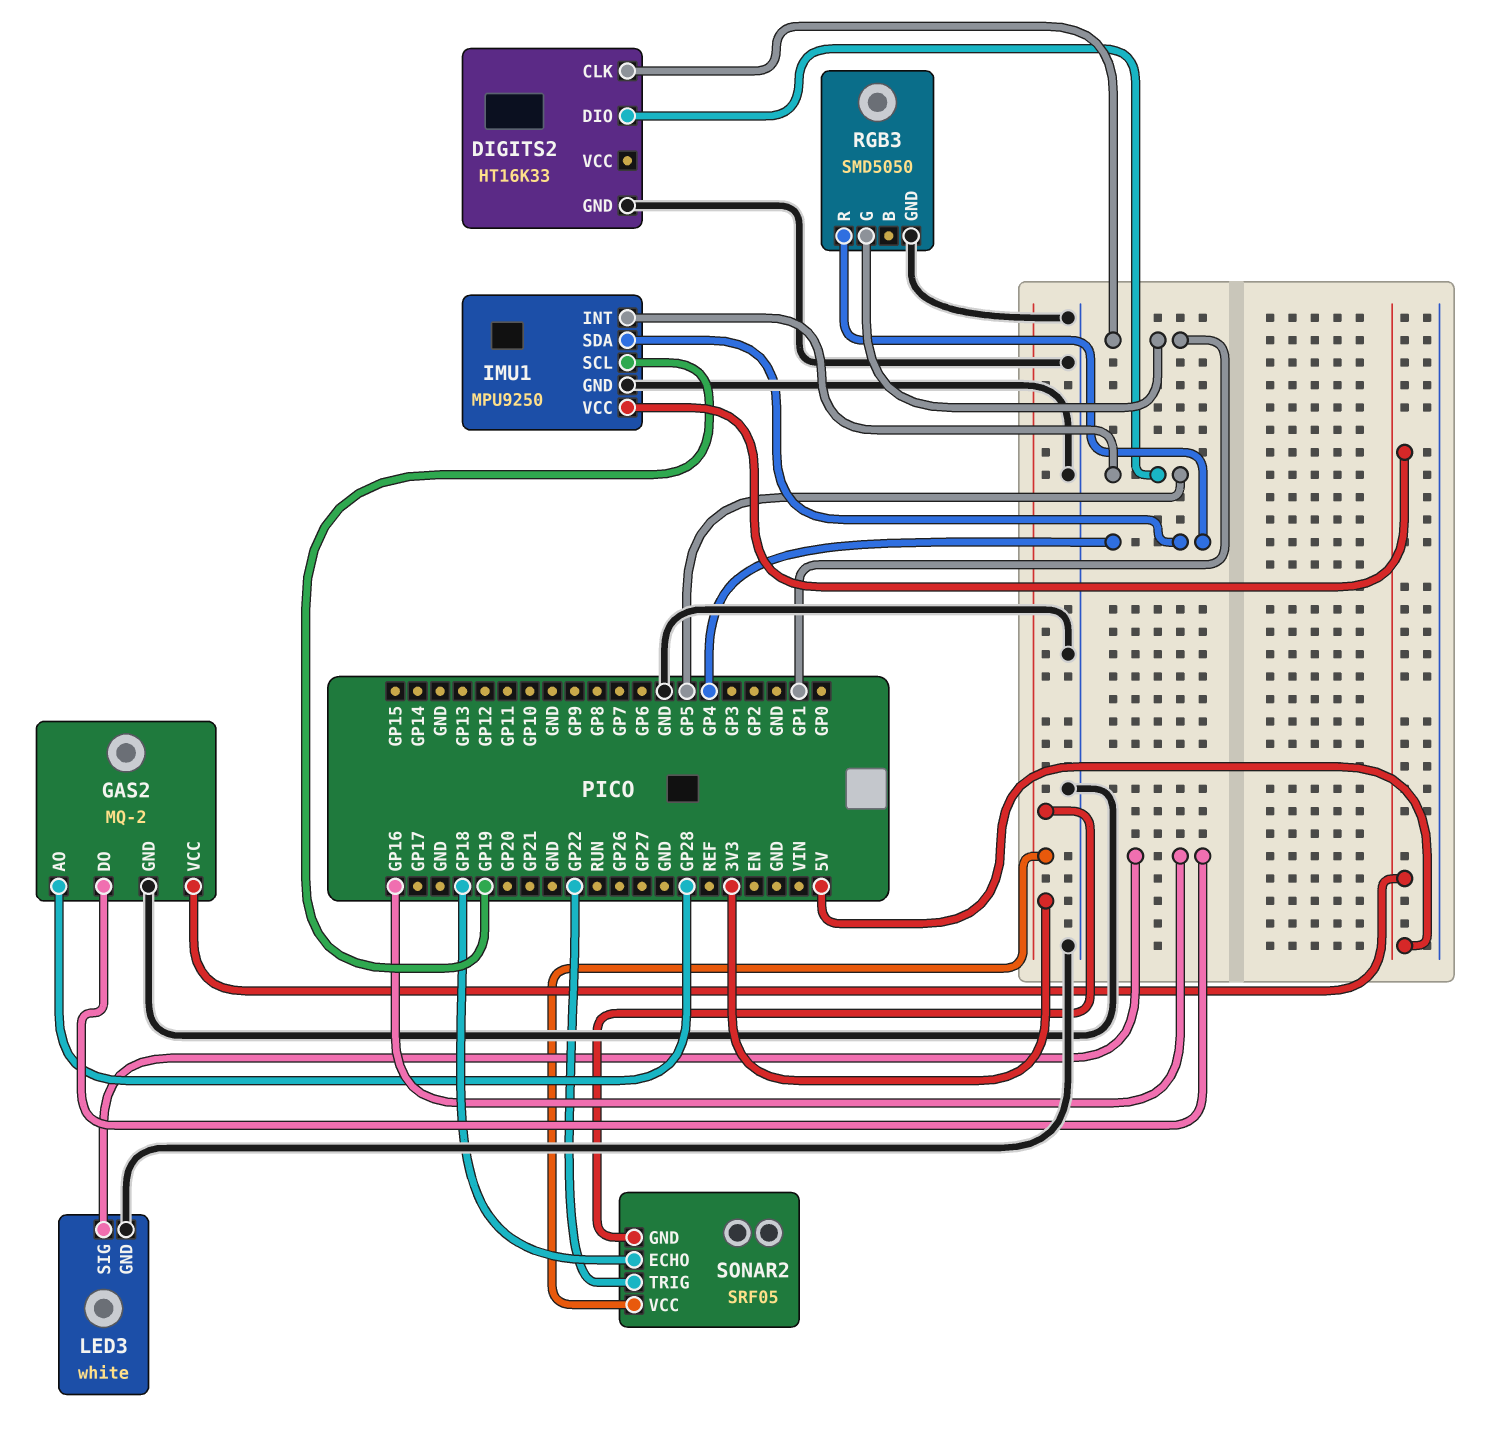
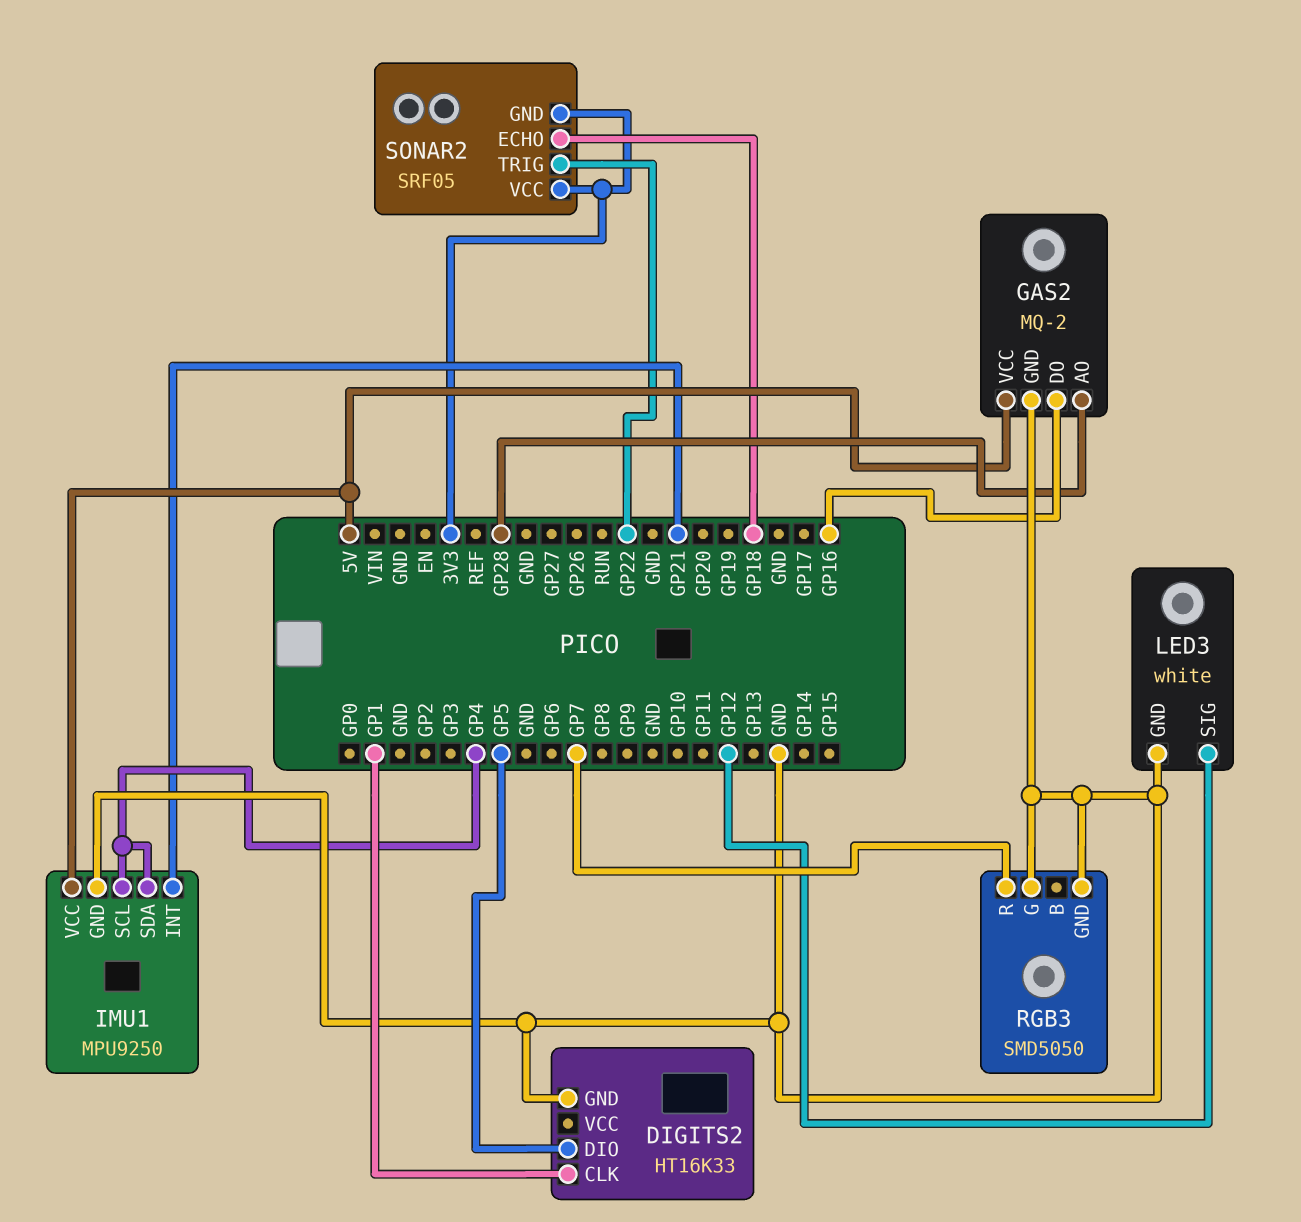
IMU1 pin INT: GP5 -> GP21
IMU1 pin SCL: GP19 -> GP4
LED3 pin SIG: GP16 -> GP12
RGB3 pin G: GP1 -> GND
RGB3 pin R: GP4 -> GP7

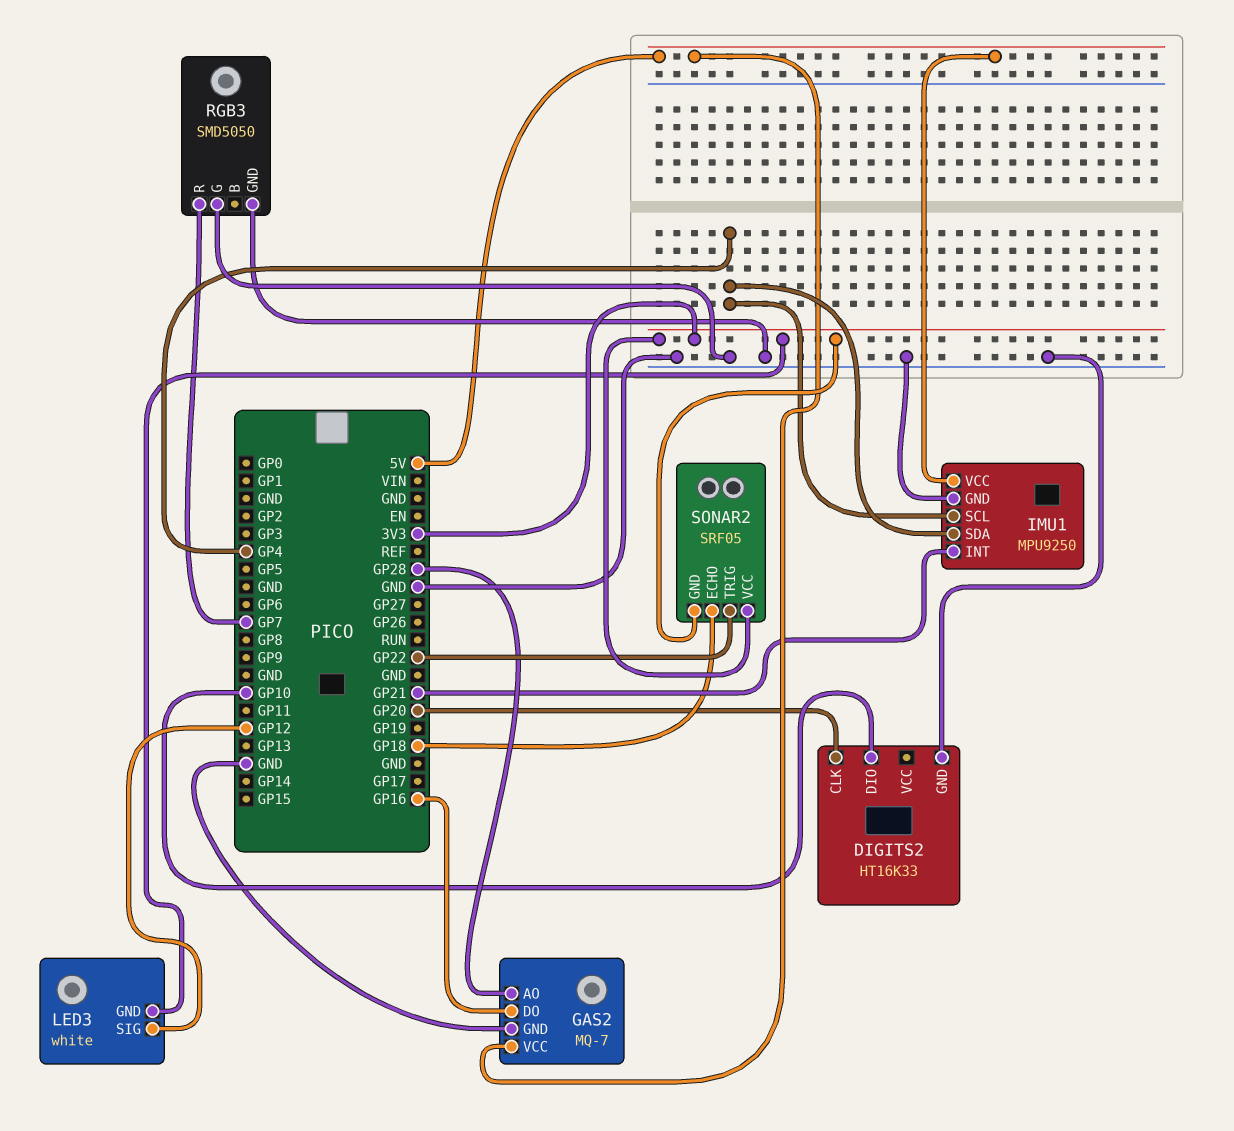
DIGITS2 pin CLK: GP1 -> GP20
DIGITS2 pin DIO: GP5 -> GP10
GAS2: MQ-2 -> MQ-7
LED3 pin GND: GND -> 3V3

